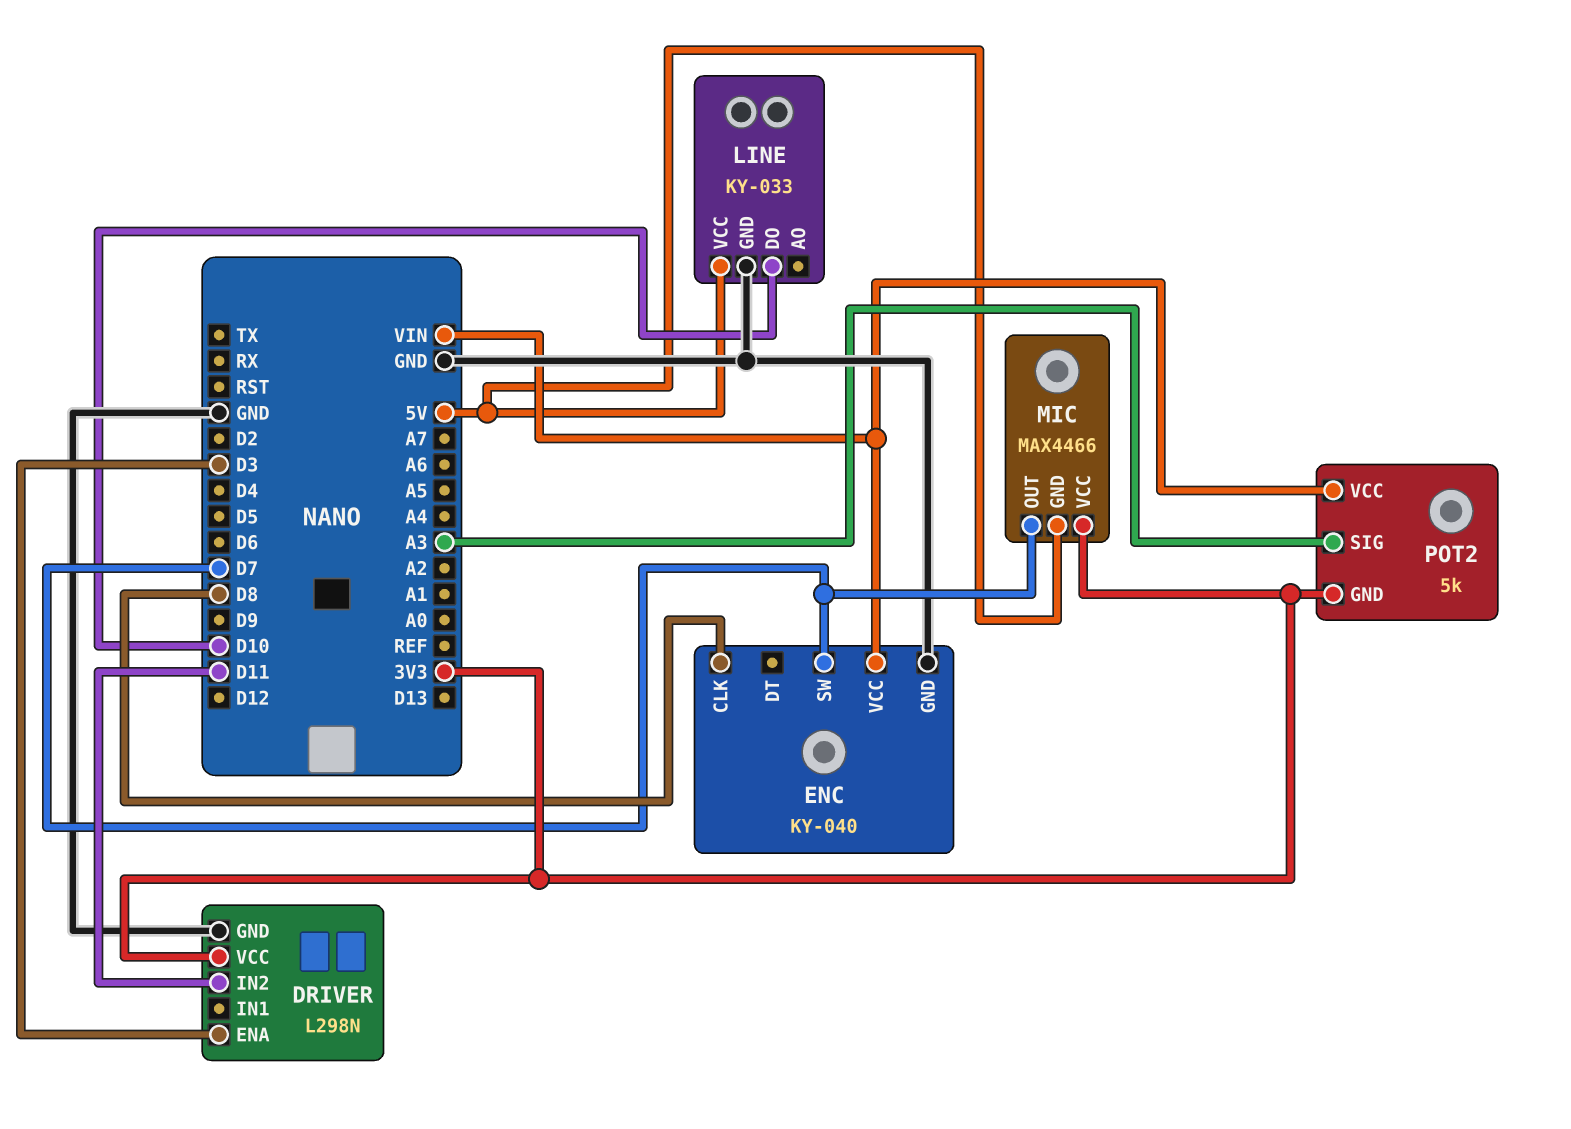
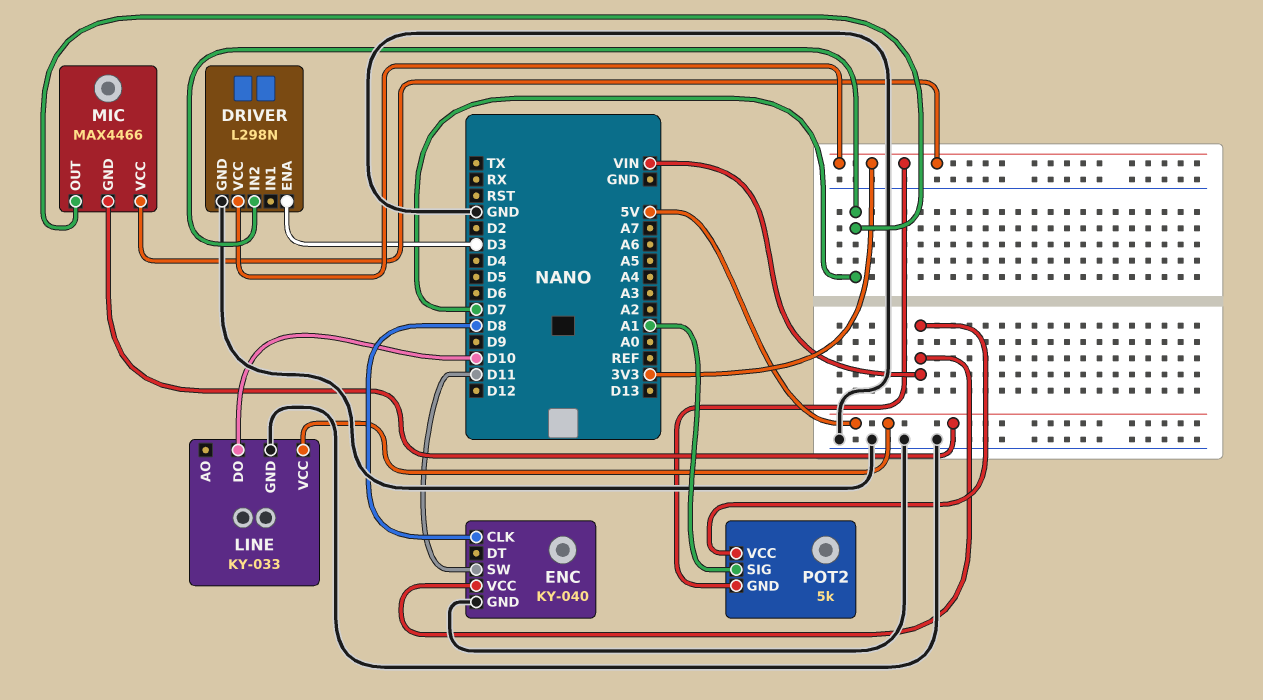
DRIVER pin IN2: D11 -> D7
ENC pin SW: D7 -> D11
POT2 pin SIG: A3 -> A1

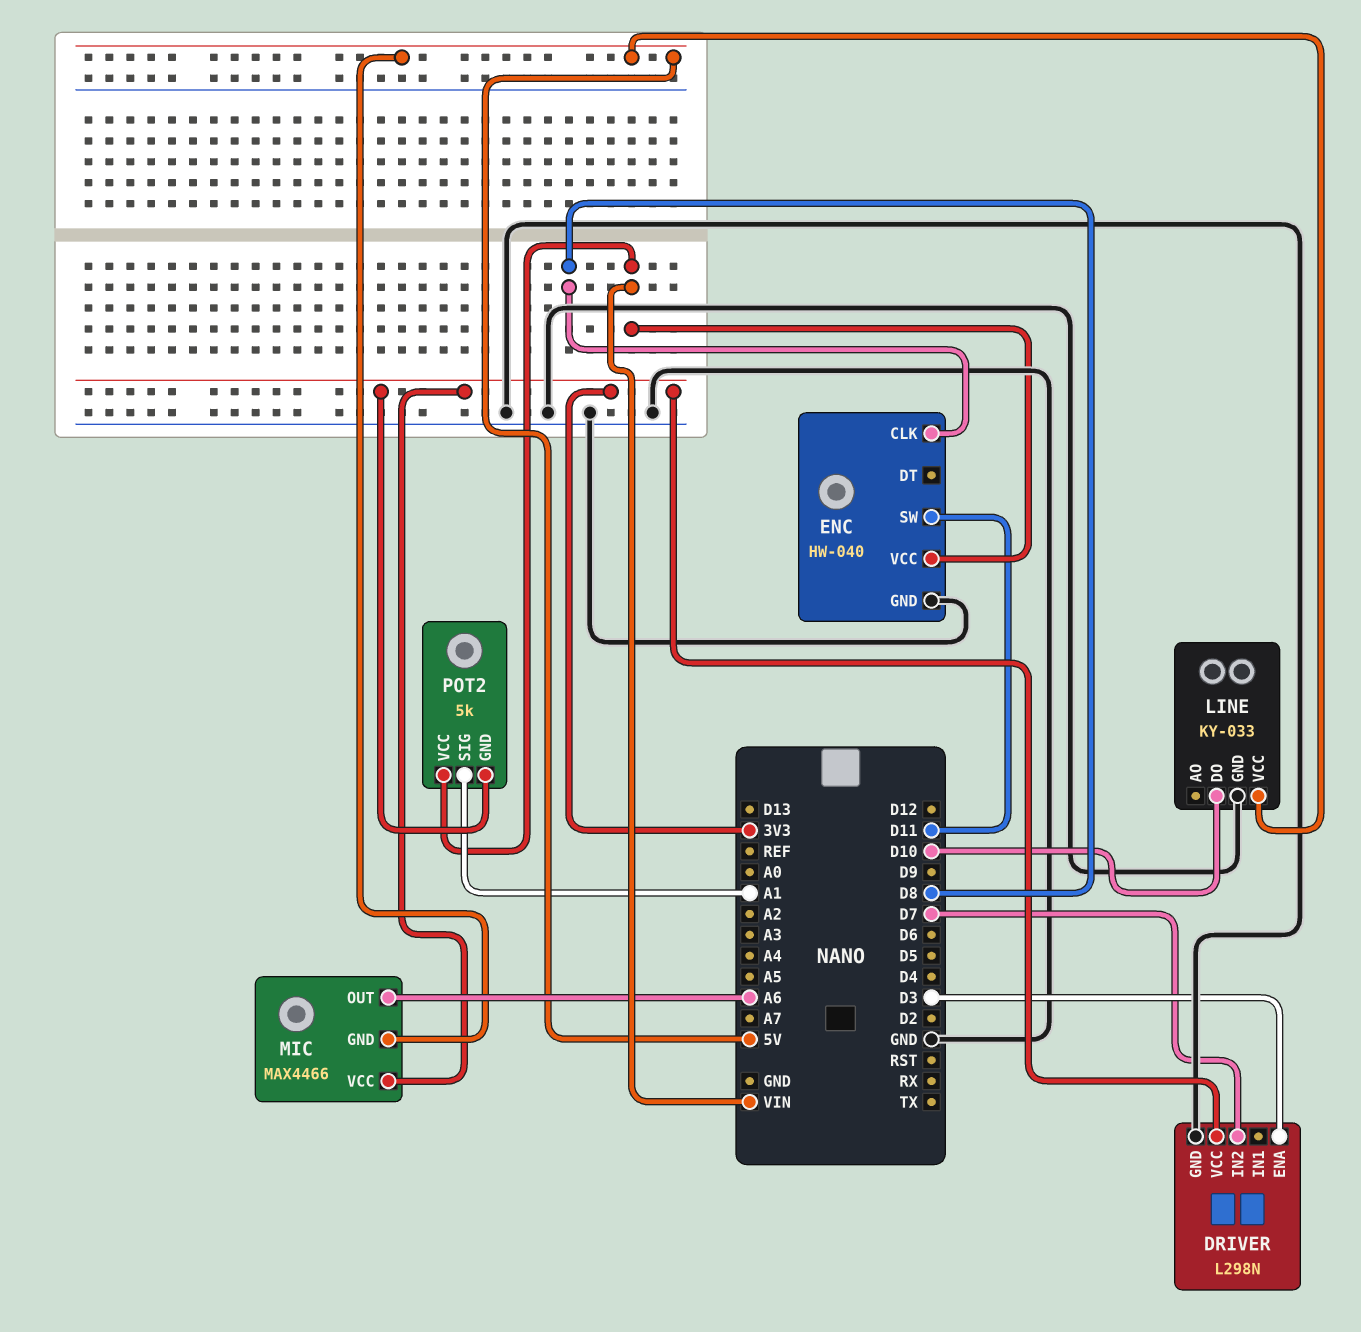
ENC: KY-040 -> HW-040
MIC pin OUT: D7 -> A6

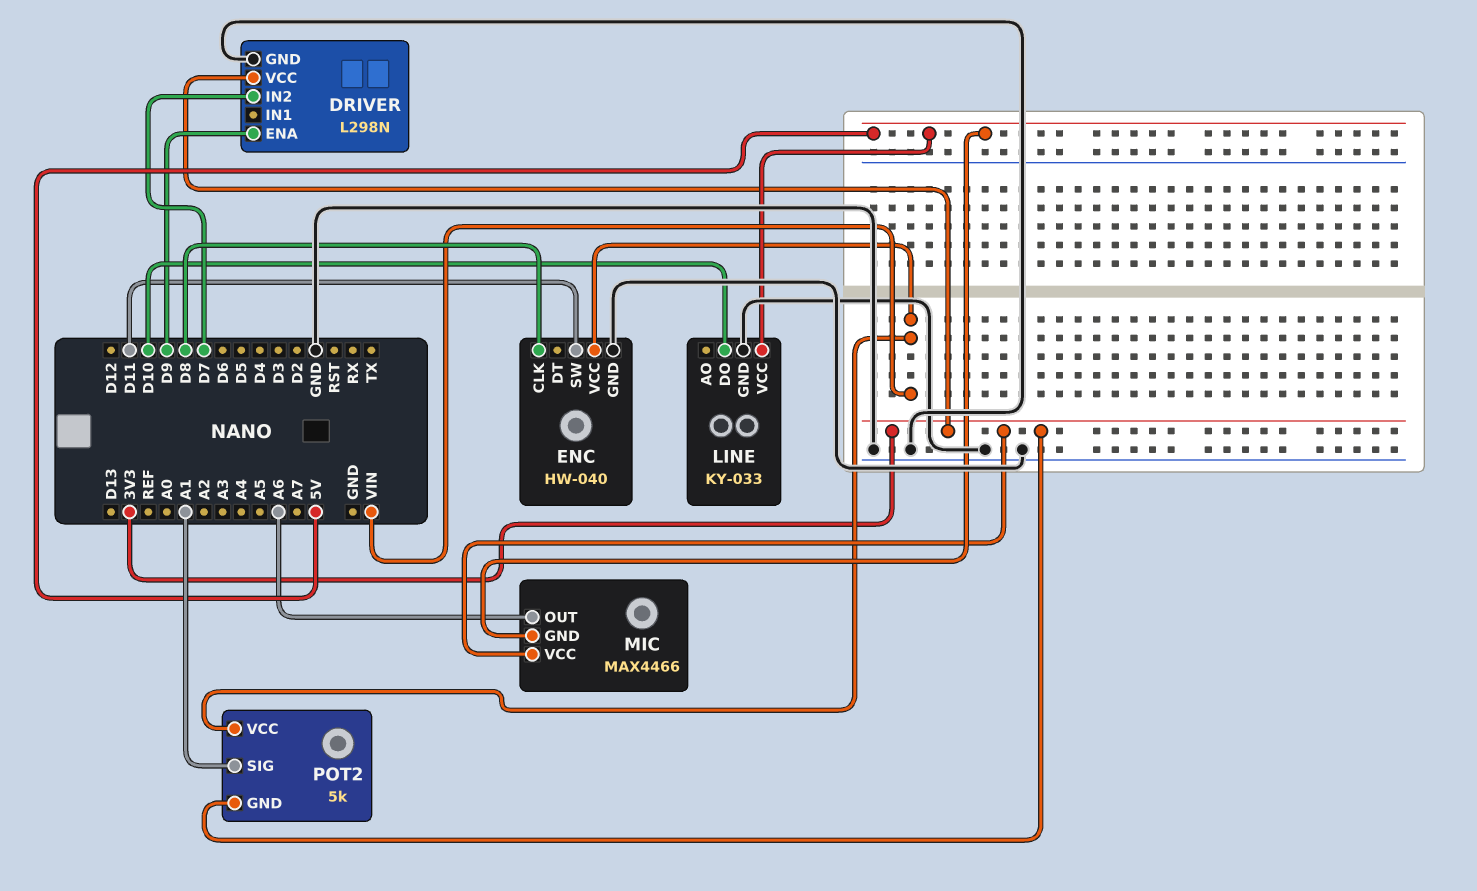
DRIVER pin ENA: D3 -> D9

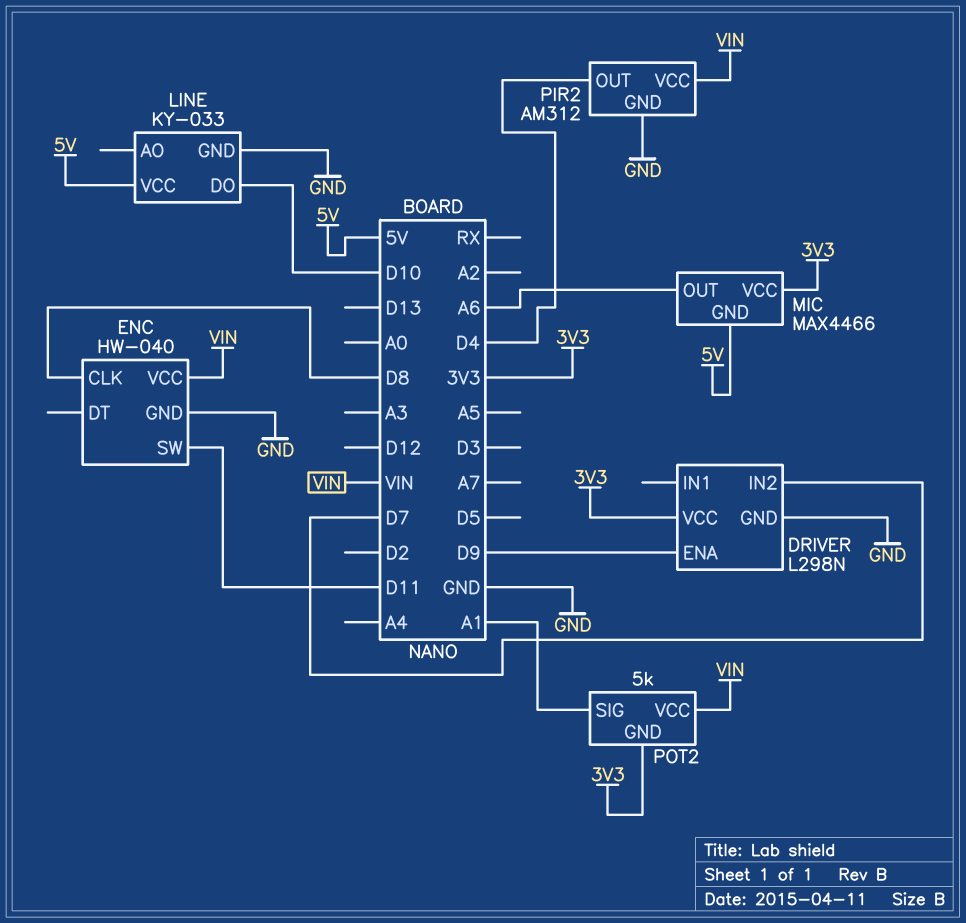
PIR2: none -> AM312
PIR2 pin GND: none -> GND
PIR2 pin OUT: none -> D4
PIR2 pin VCC: none -> VIN

